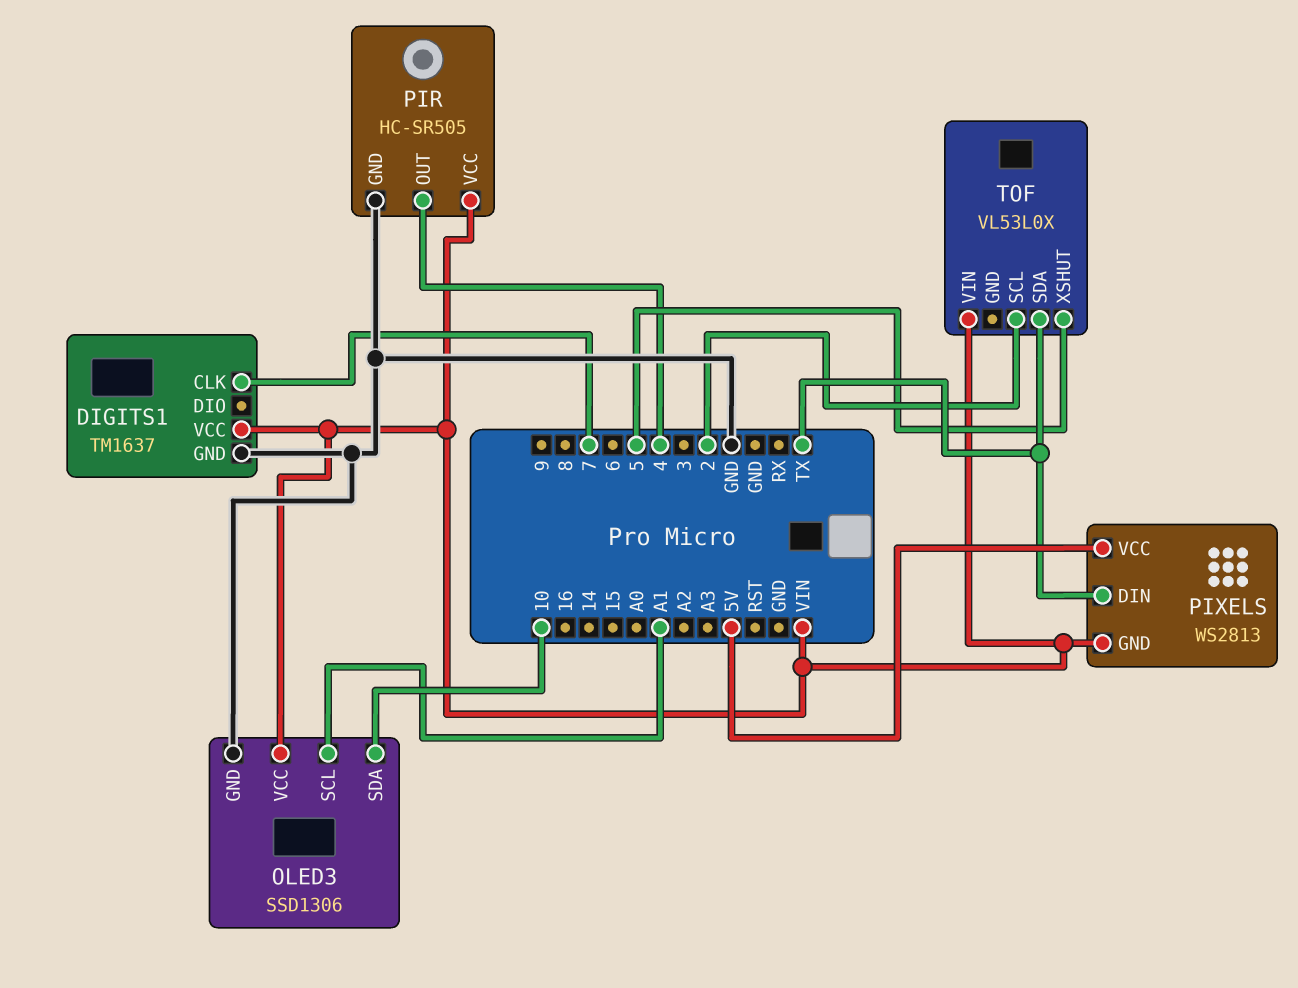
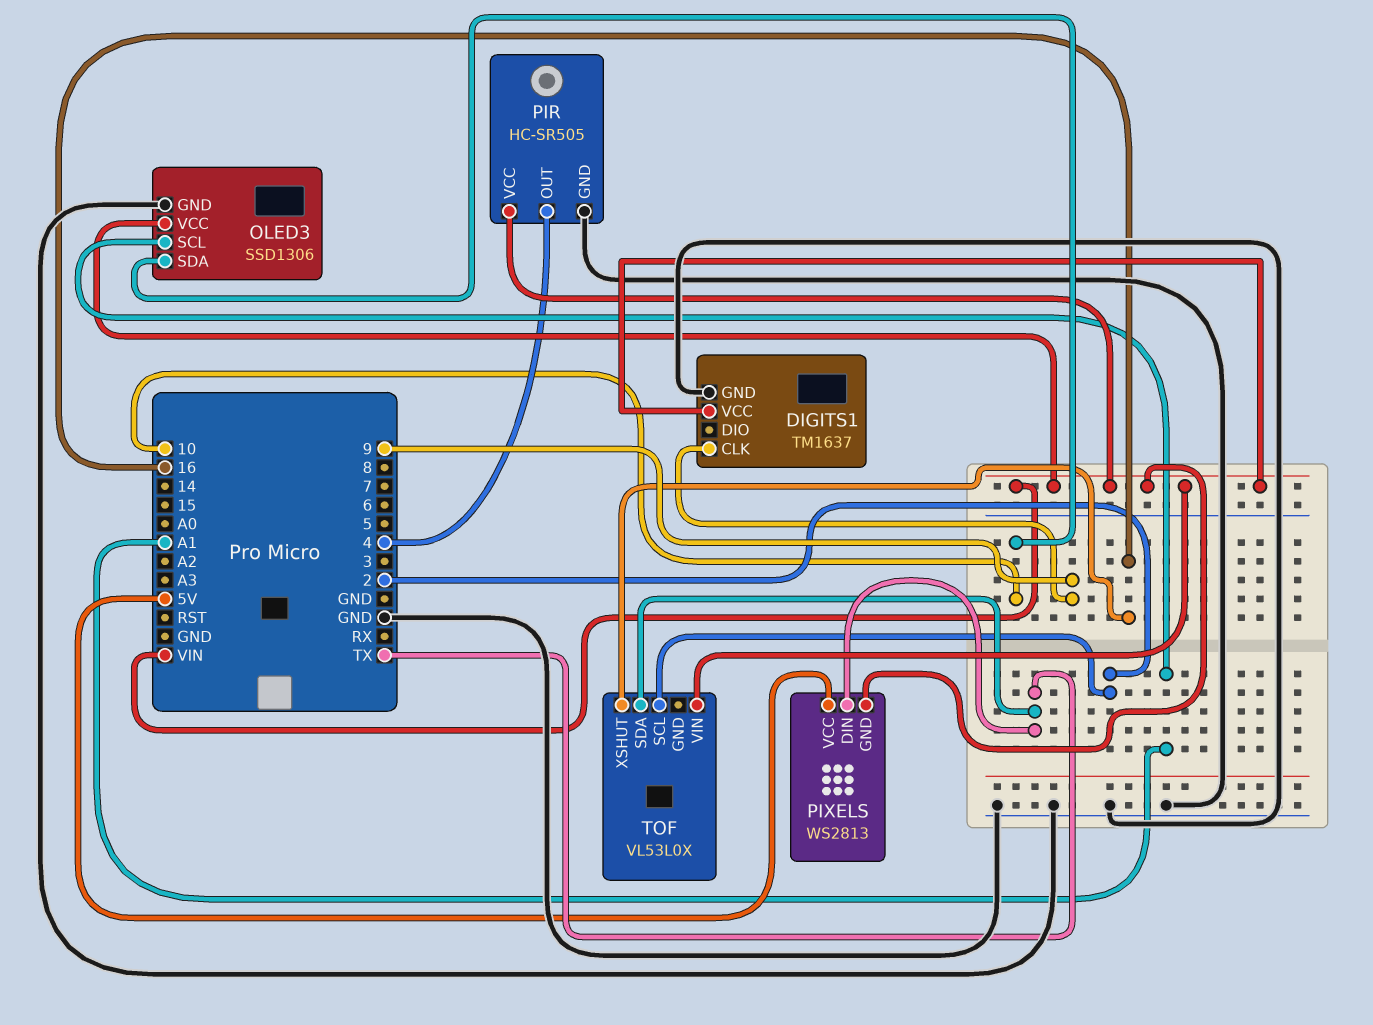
DIGITS1 pin CLK: 7 -> 9
TOF pin XSHUT: 5 -> 16

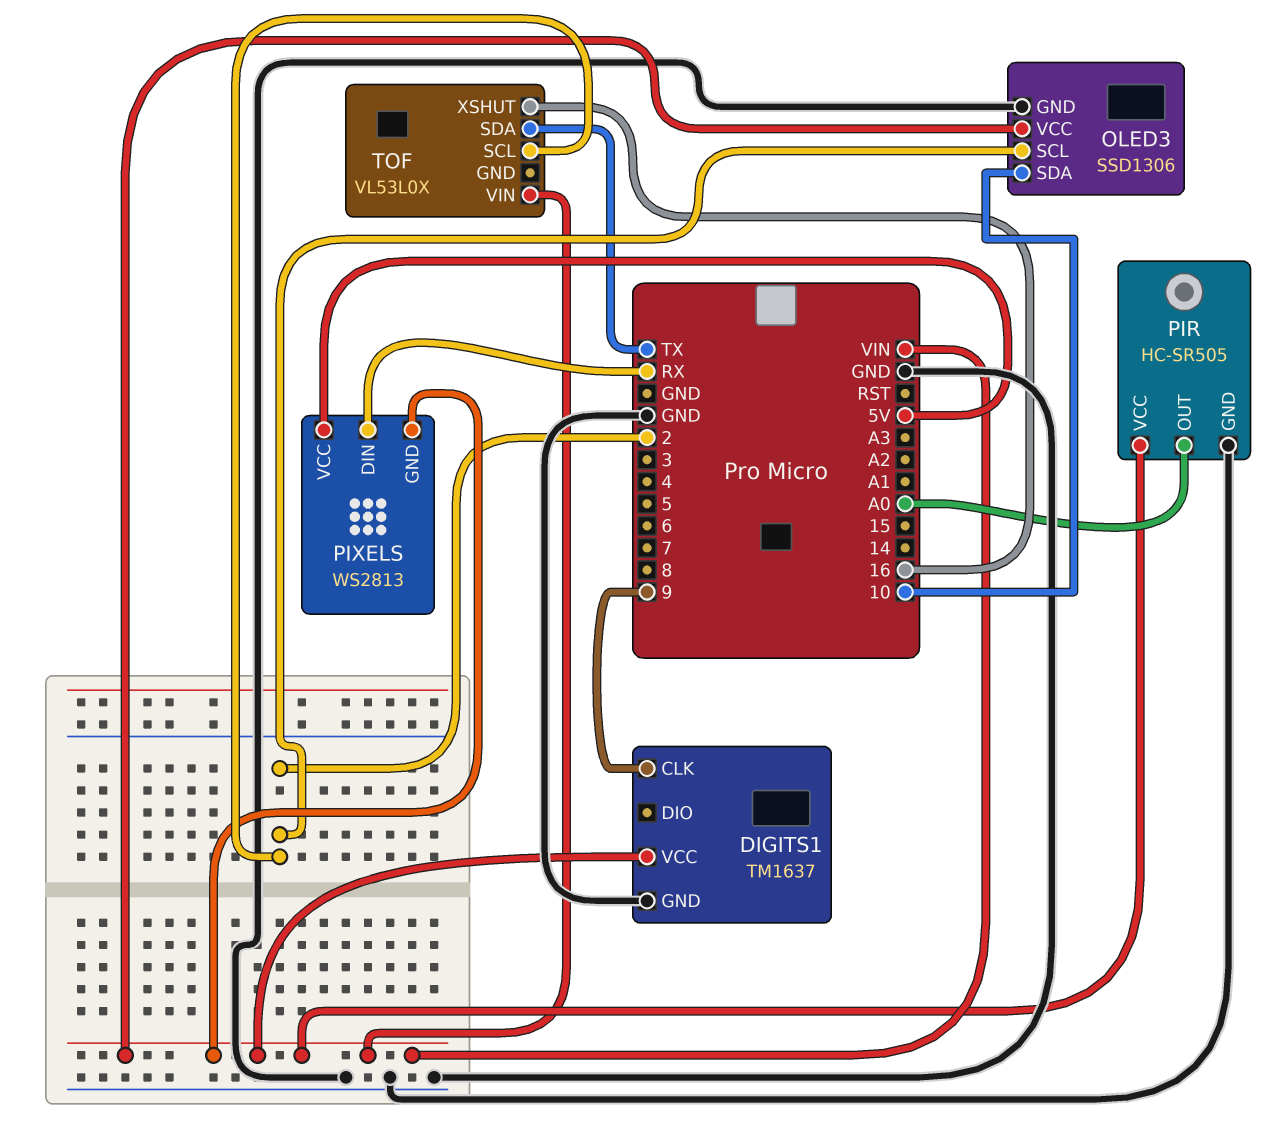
OLED3 pin SCL: A1 -> 2
PIR pin OUT: 4 -> A0
PIXELS pin DIN: TX -> RX

